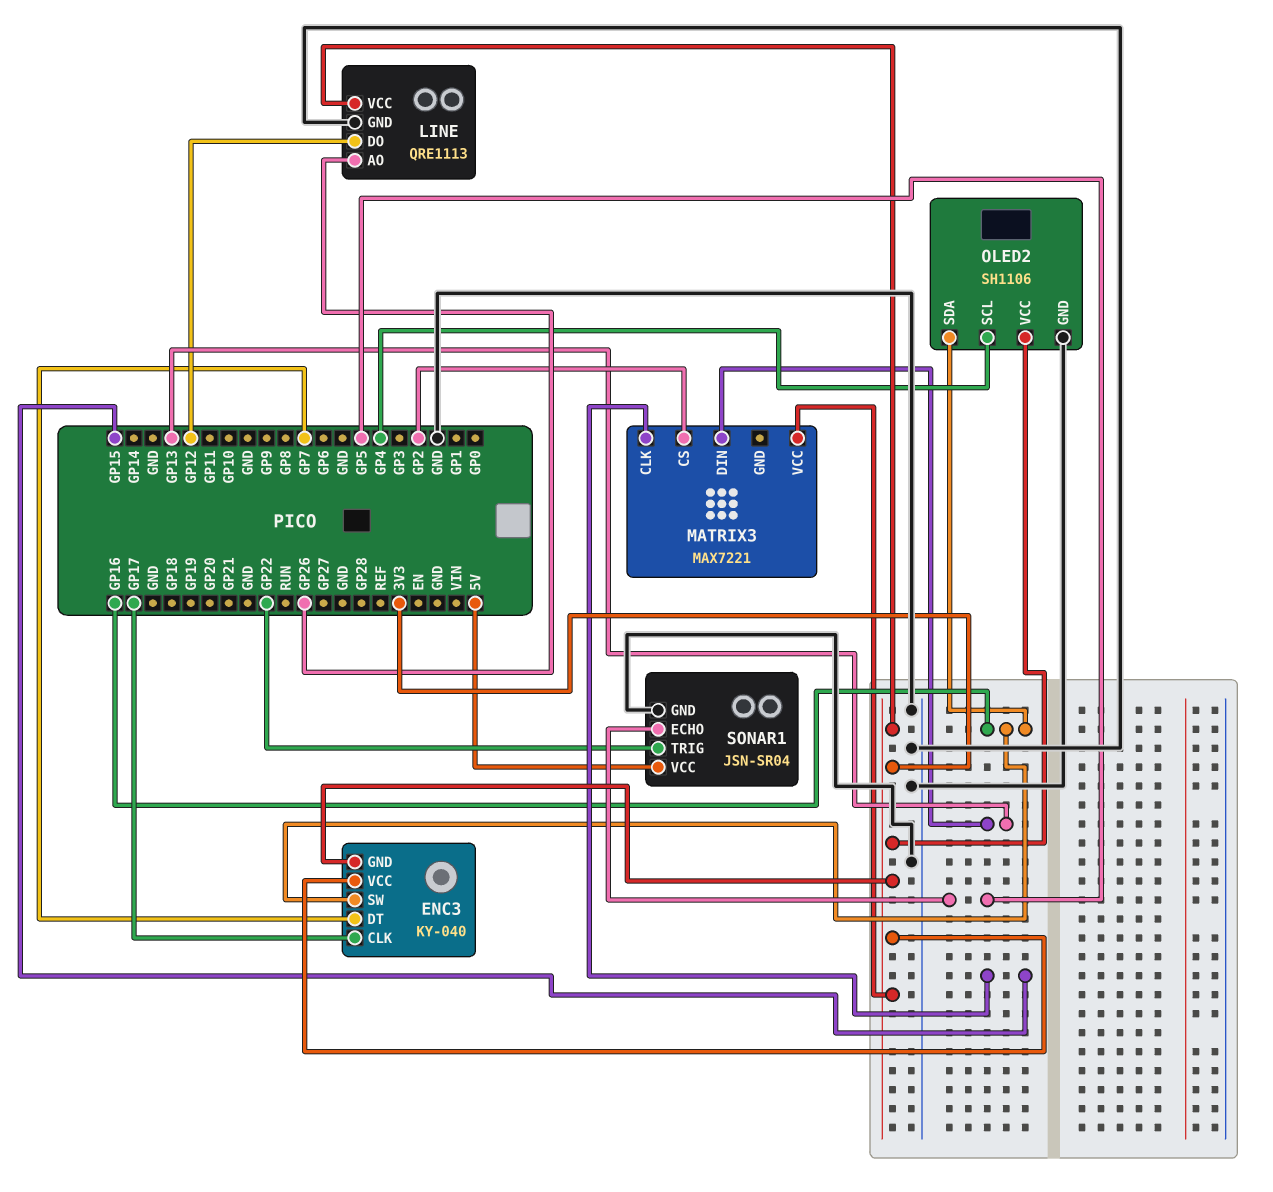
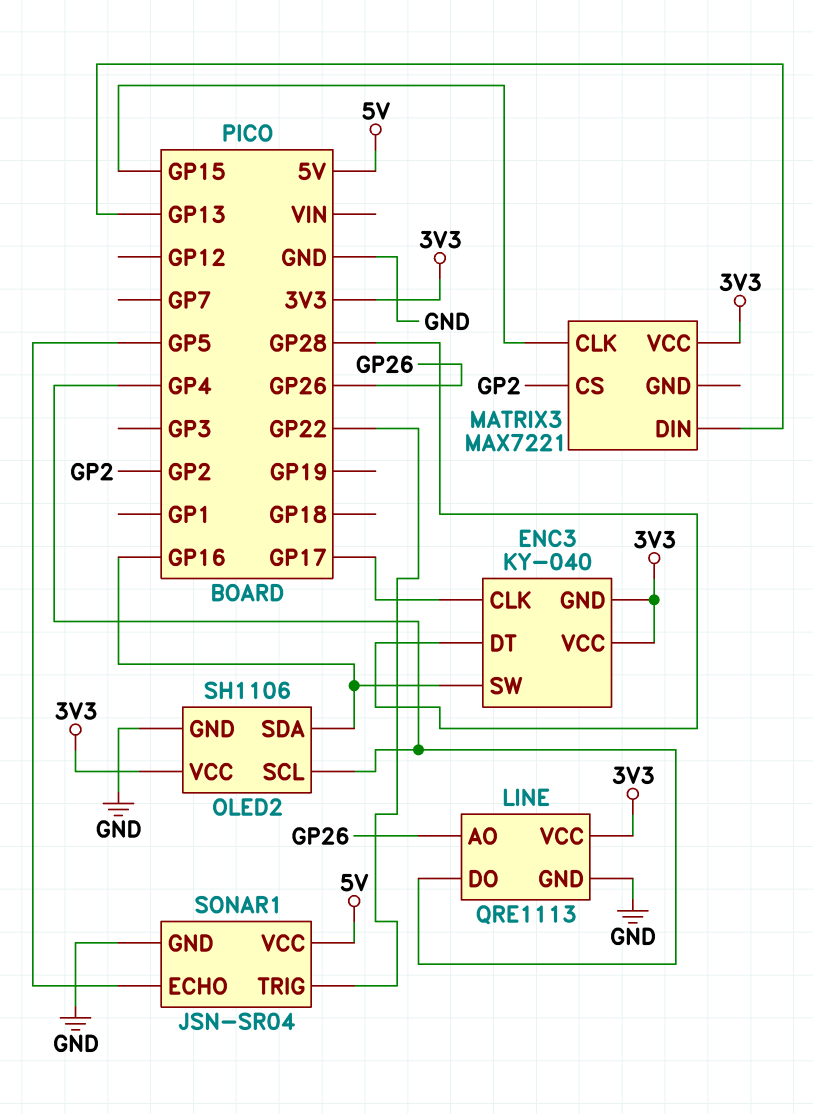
ENC3 pin DT: GP7 -> GP28
LINE pin DO: GP12 -> GP4

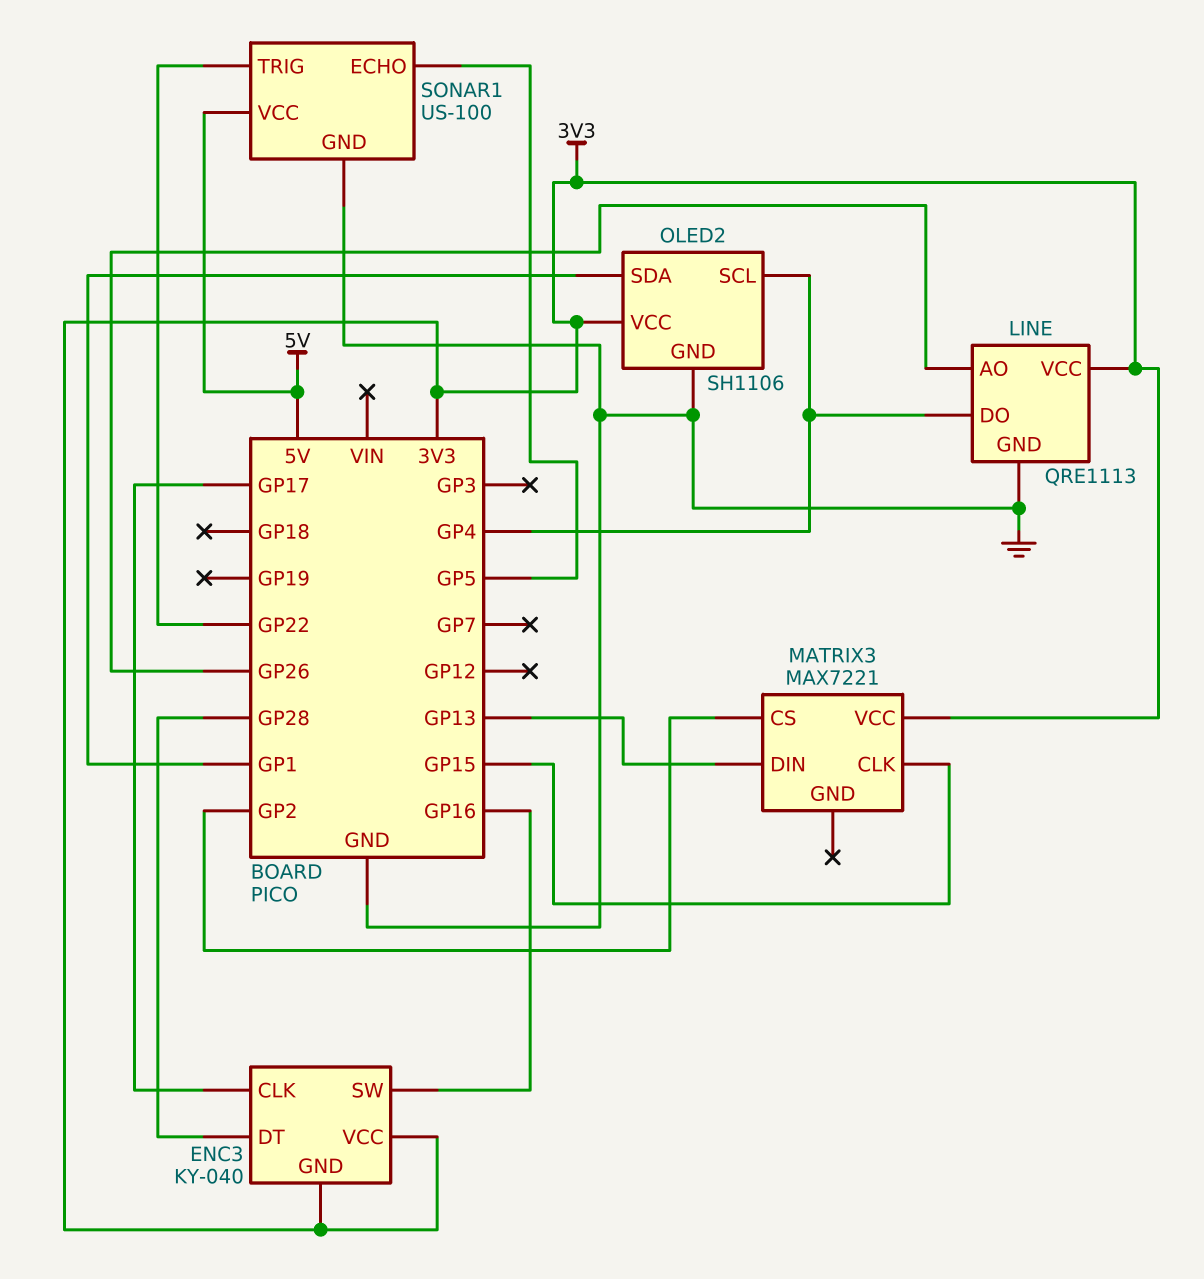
OLED2 pin SDA: GP16 -> GP1
SONAR1: JSN-SR04 -> US-100

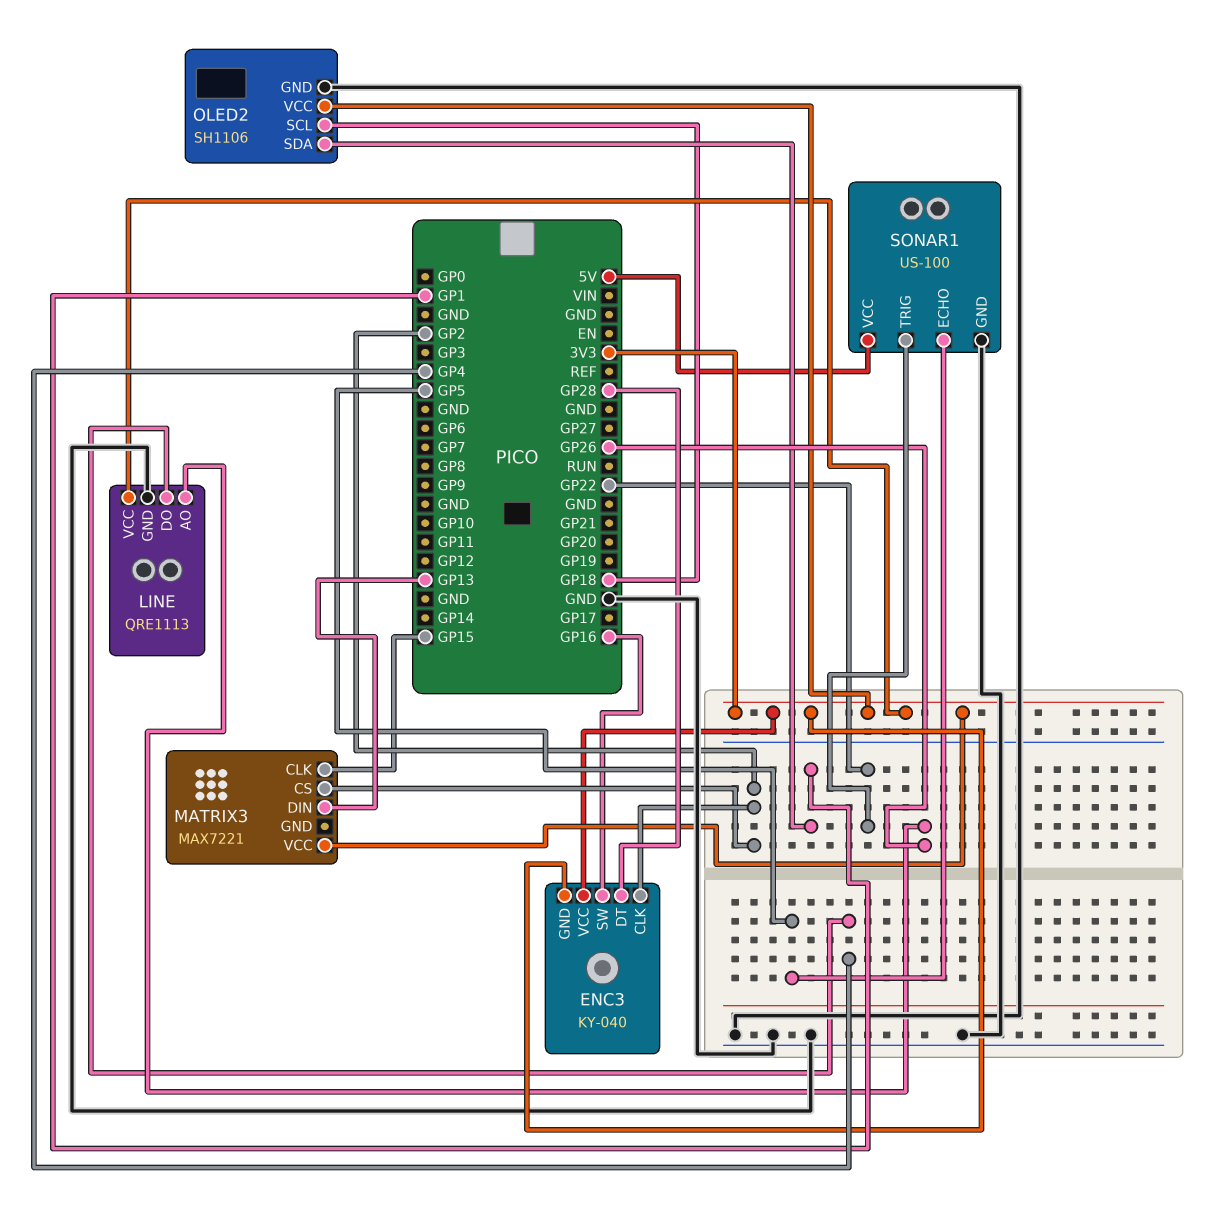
ENC3 pin CLK: GP17 -> GP2
OLED2 pin SCL: GP4 -> GP18

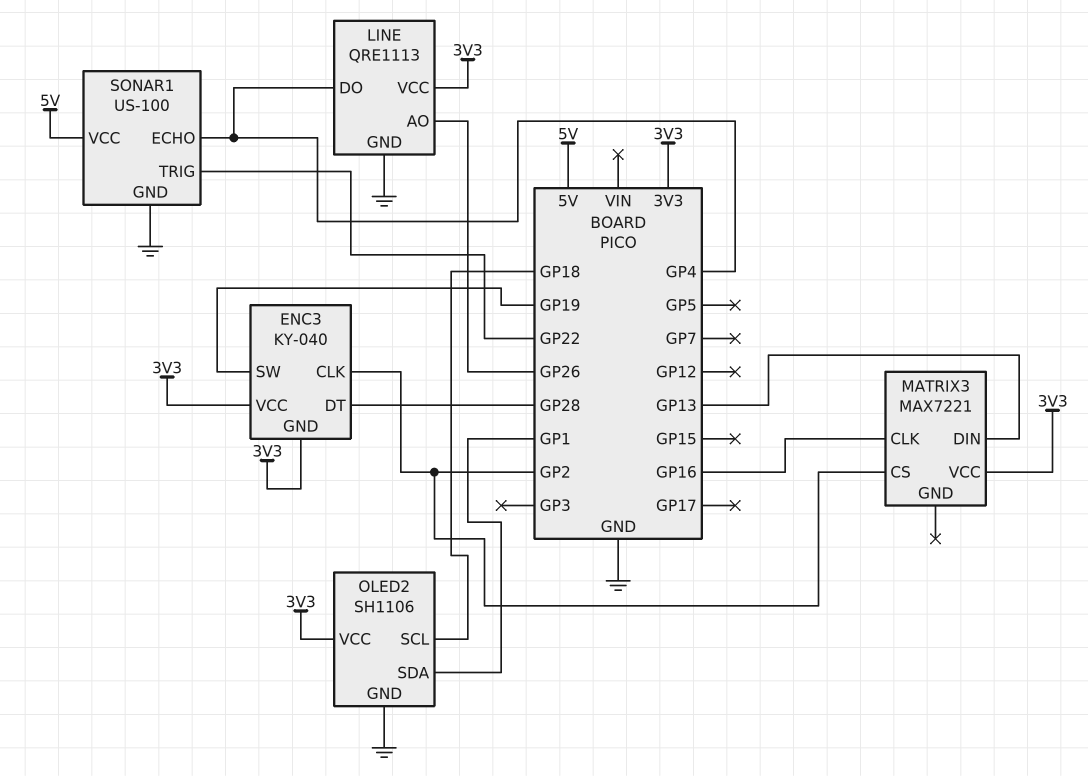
ENC3 pin SW: GP16 -> GP19
MATRIX3 pin CLK: GP15 -> GP16
SONAR1 pin ECHO: GP5 -> GP4

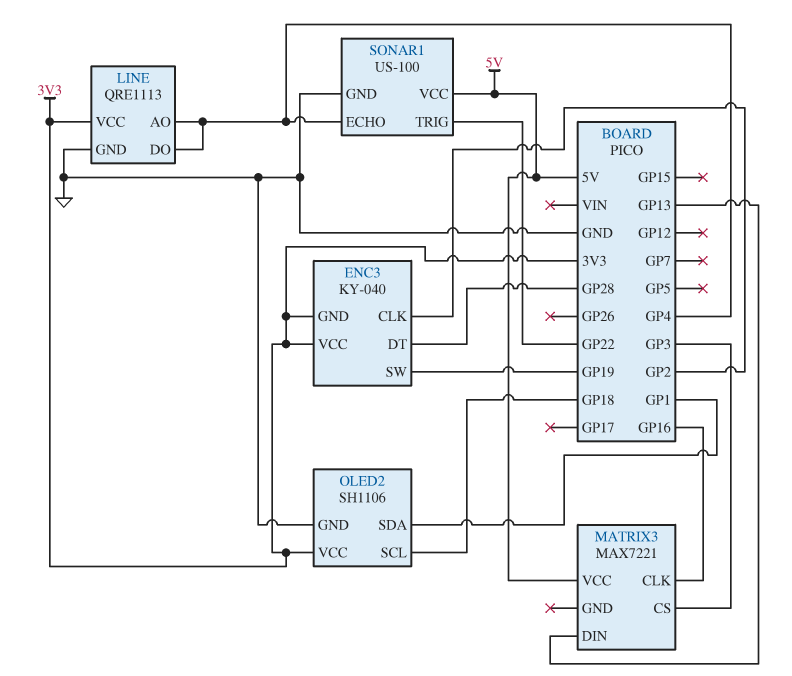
LINE pin AO: GP26 -> GP4
MATRIX3 pin CS: GP2 -> GP3
MATRIX3 pin VCC: 3V3 -> 5V

